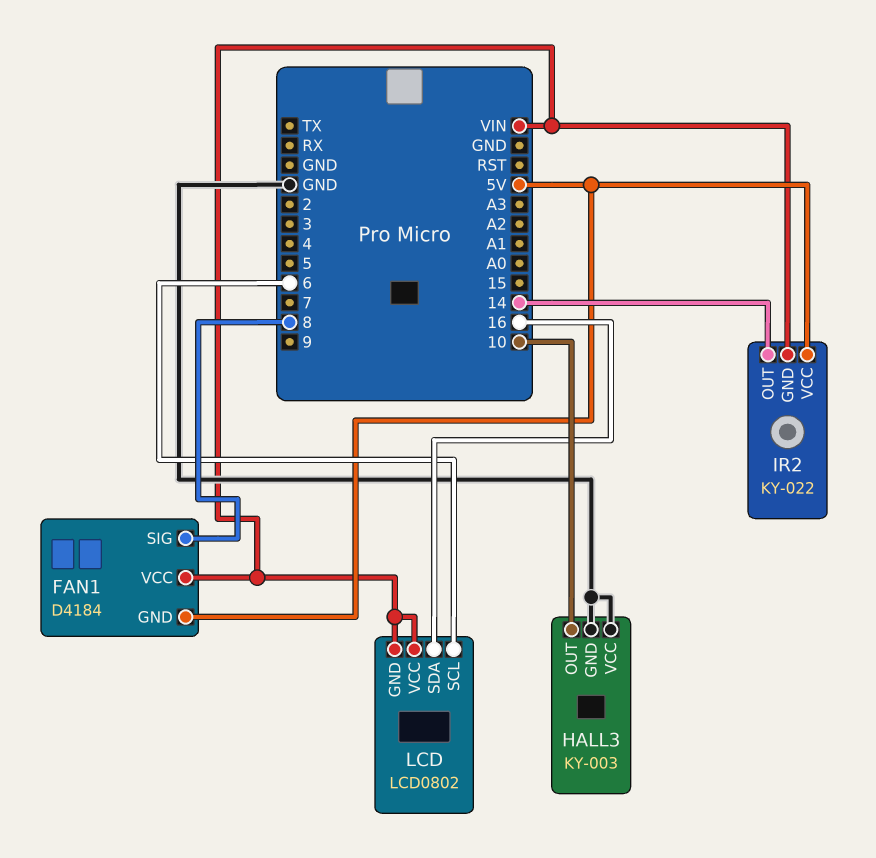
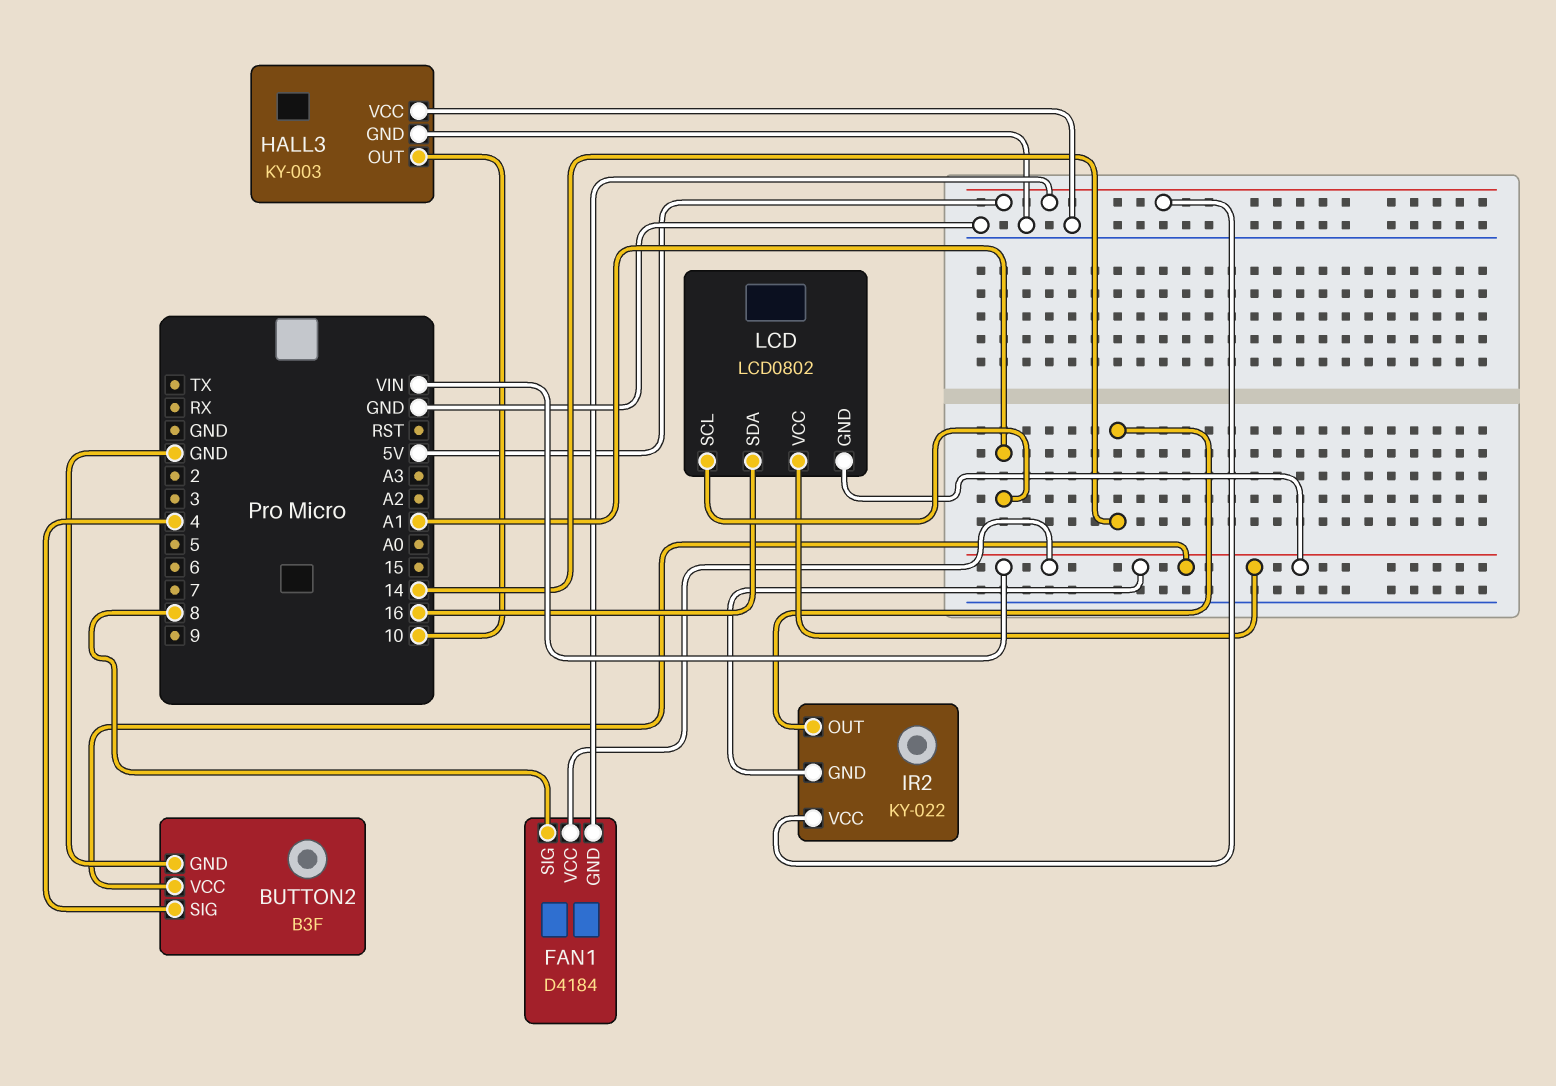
BUTTON2: none -> B3F
BUTTON2 pin GND: none -> GND
BUTTON2 pin SIG: none -> 4
BUTTON2 pin VCC: none -> VIN
LCD pin SCL: 6 -> A1

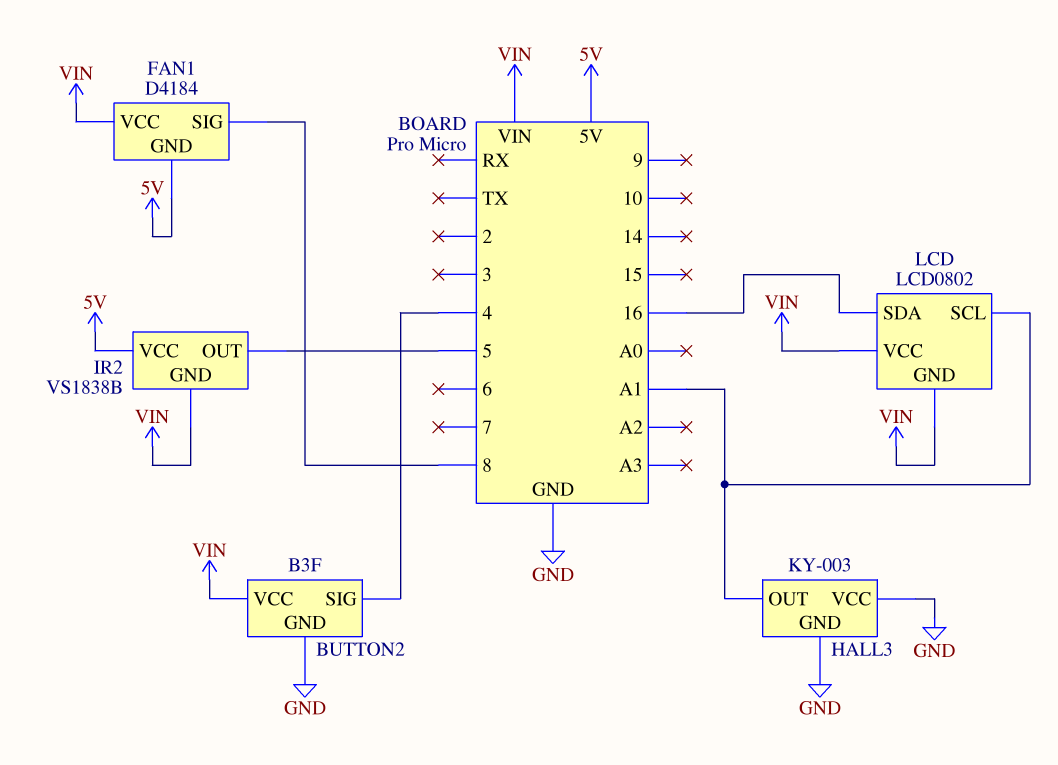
HALL3 pin OUT: 10 -> A1
IR2: KY-022 -> VS1838B
IR2 pin OUT: 14 -> 5

